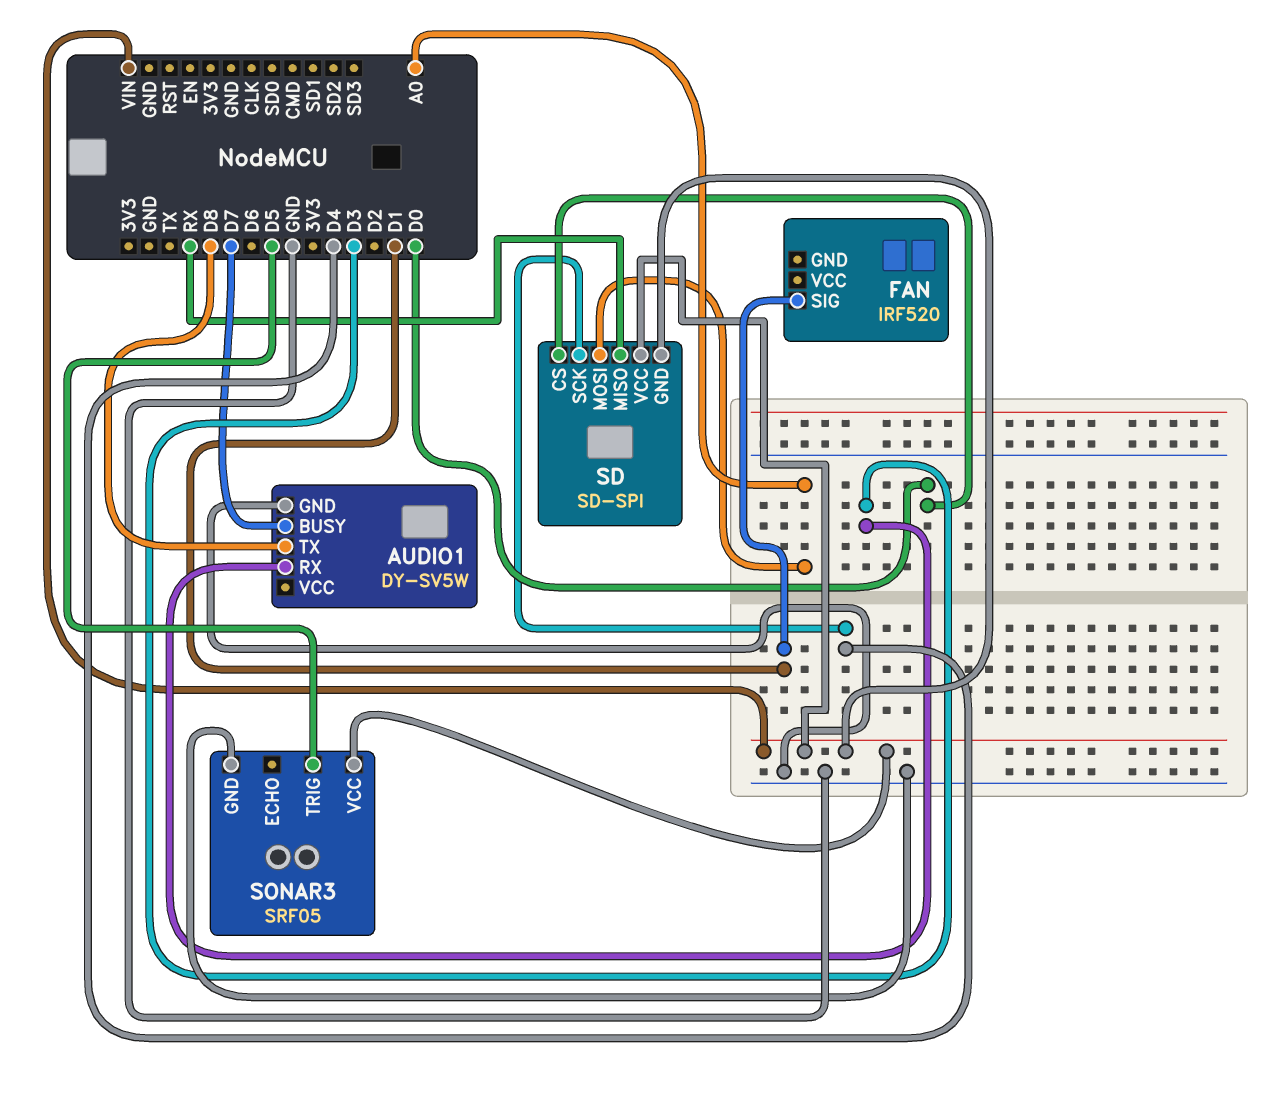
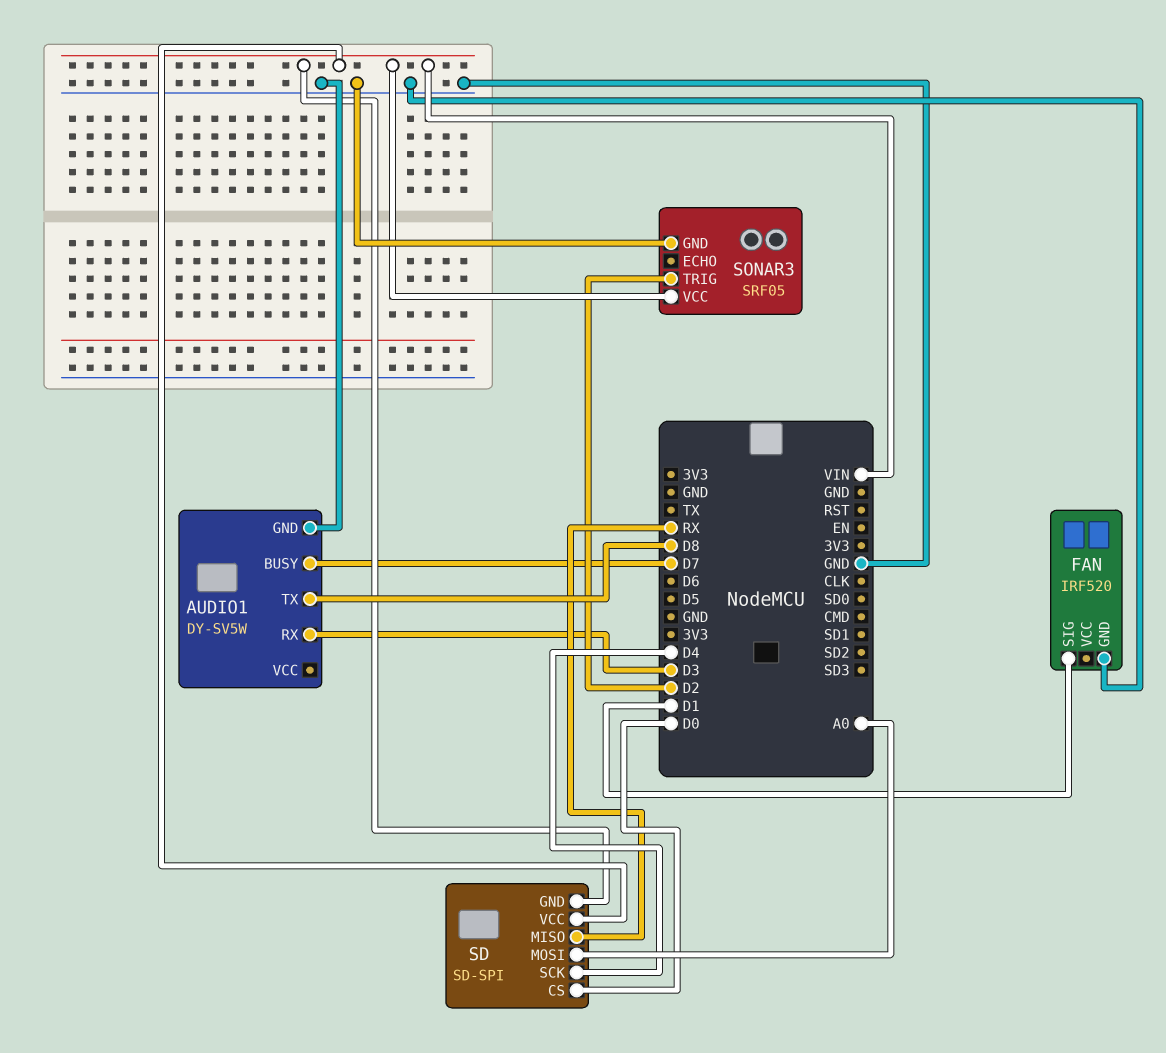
FAN pin GND: none -> GND
SONAR3 pin TRIG: D5 -> D2

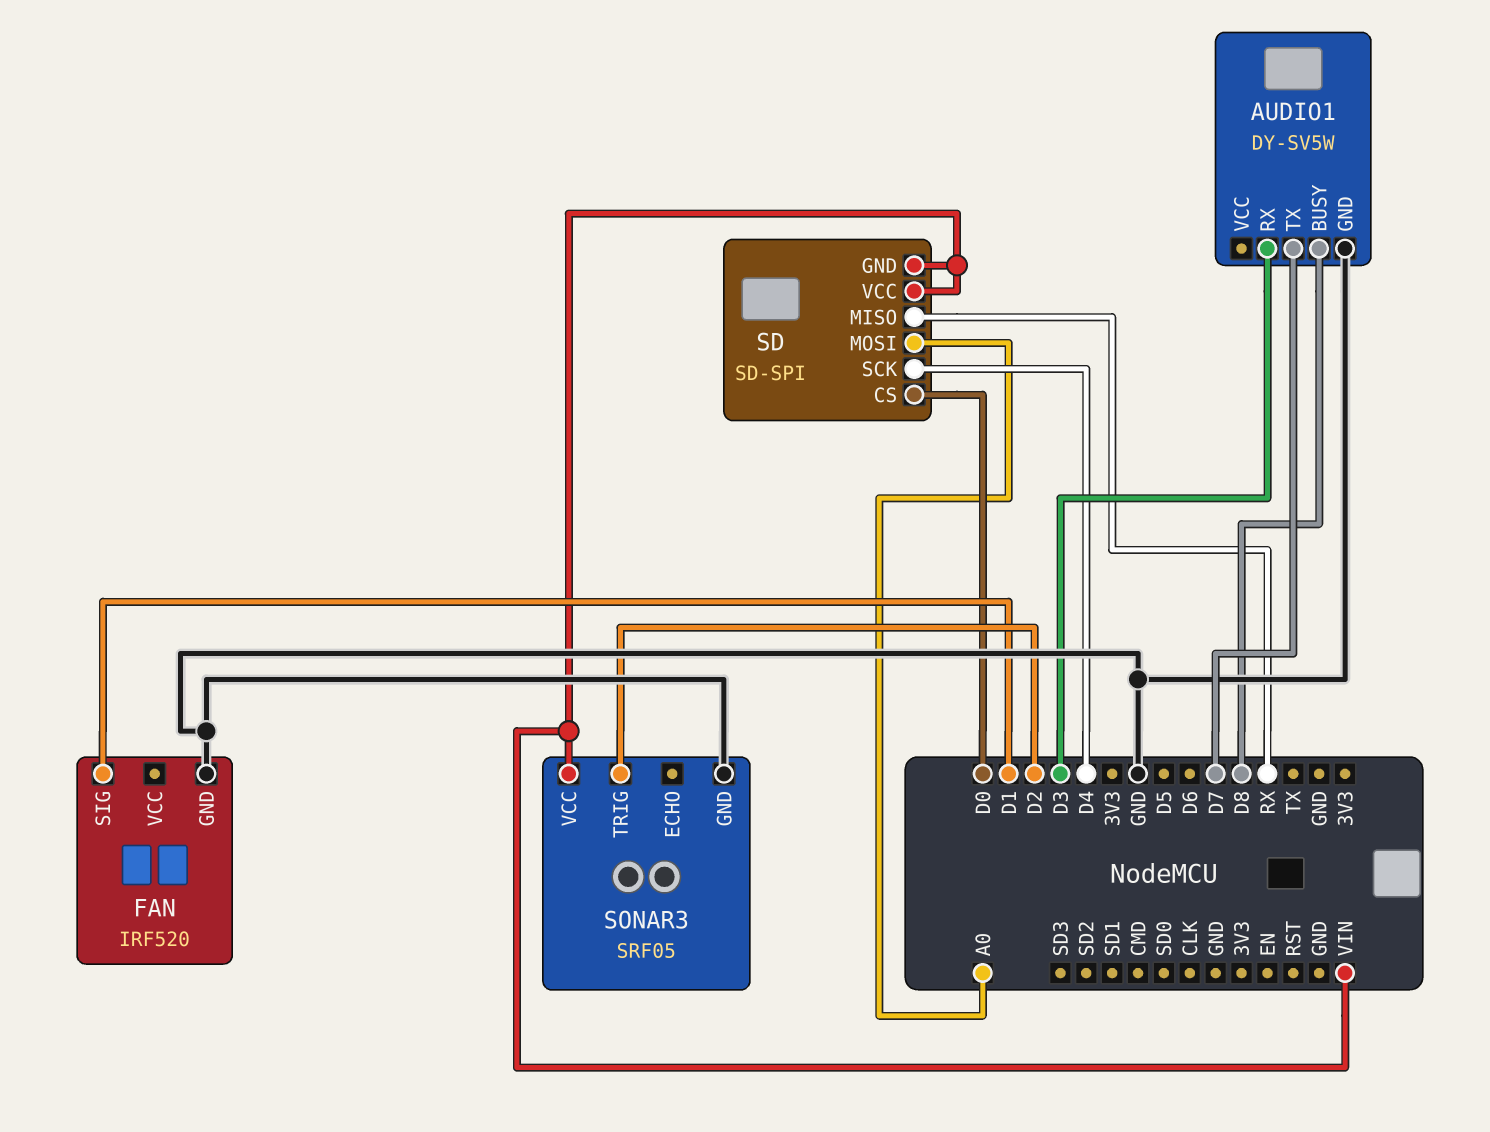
AUDIO1 pin BUSY: D7 -> D8
AUDIO1 pin TX: D8 -> D7

